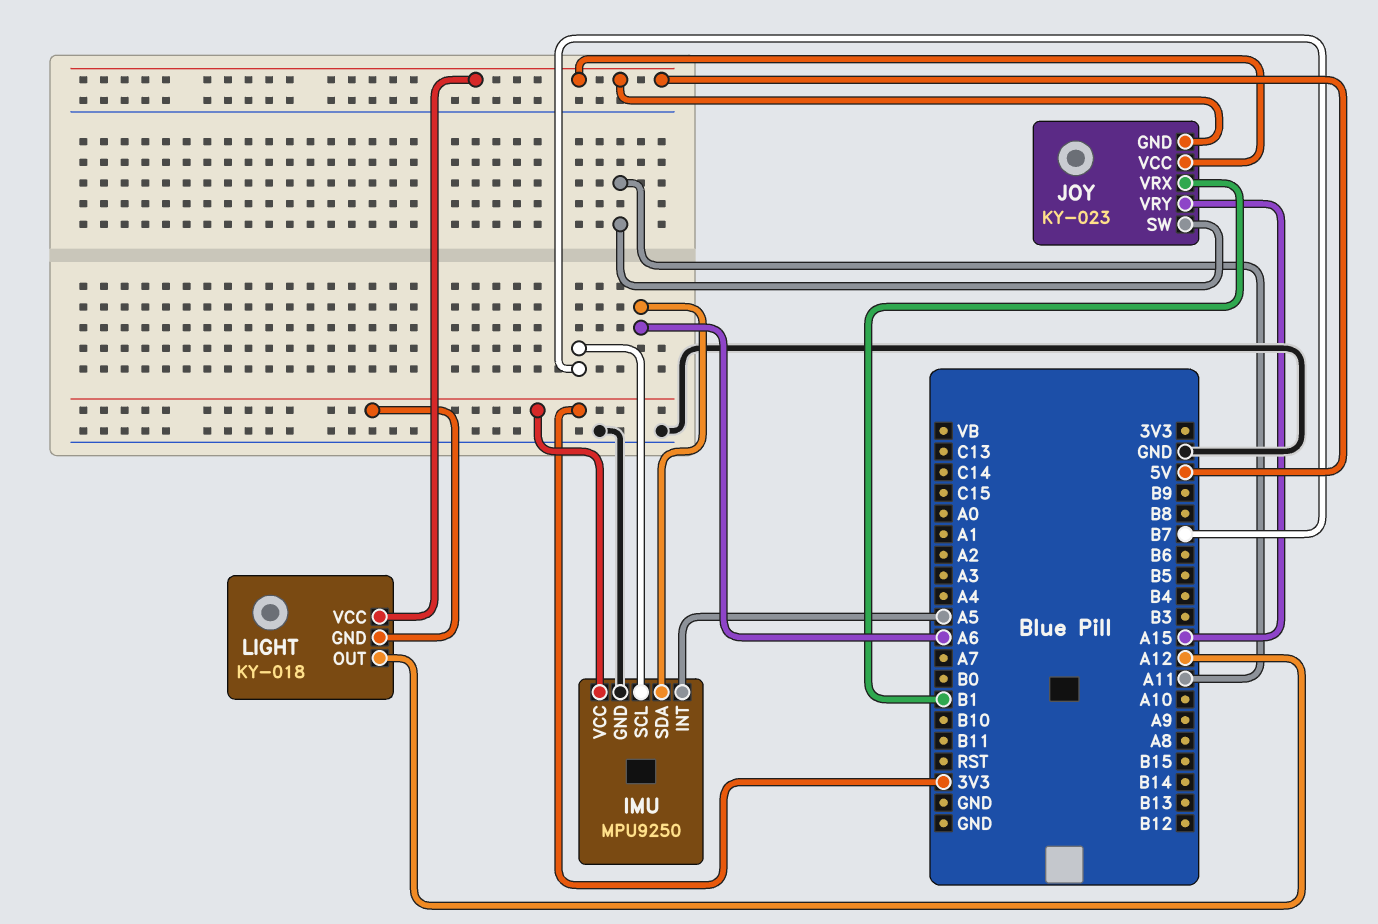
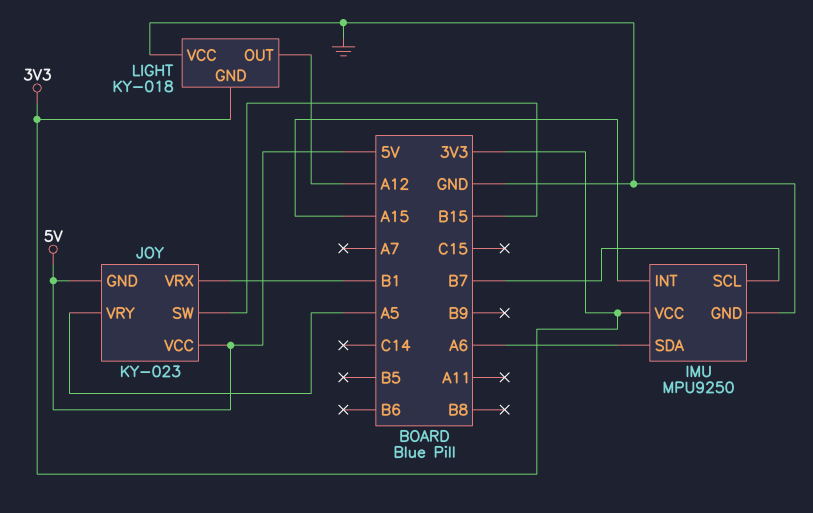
IMU pin INT: A5 -> A15
JOY pin SW: A11 -> B15
JOY pin VRY: A15 -> A5
LIGHT pin VCC: 5V -> GND

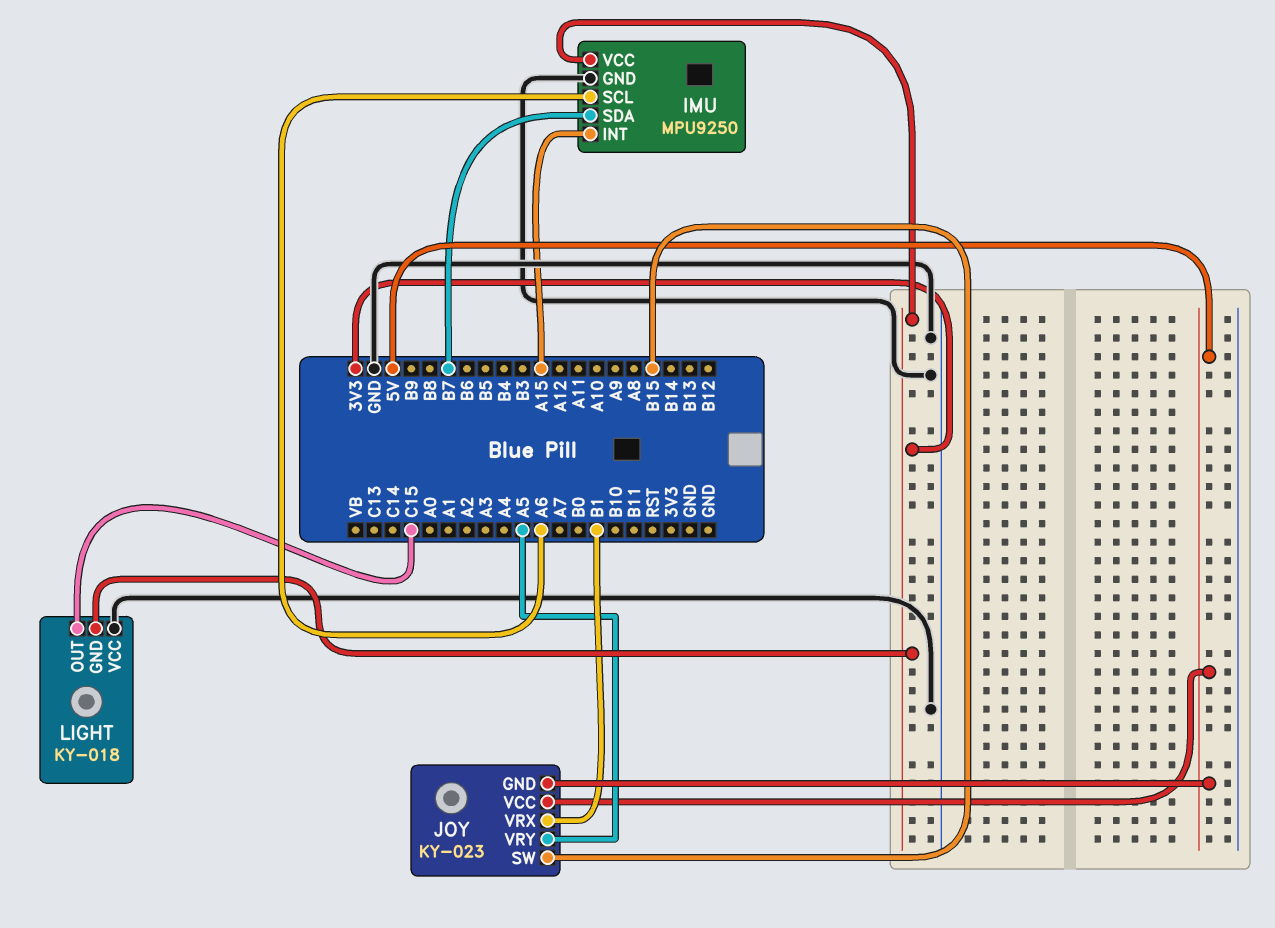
IMU pin SCL: B7 -> A6
IMU pin SDA: A6 -> B7
LIGHT pin OUT: A12 -> C15

